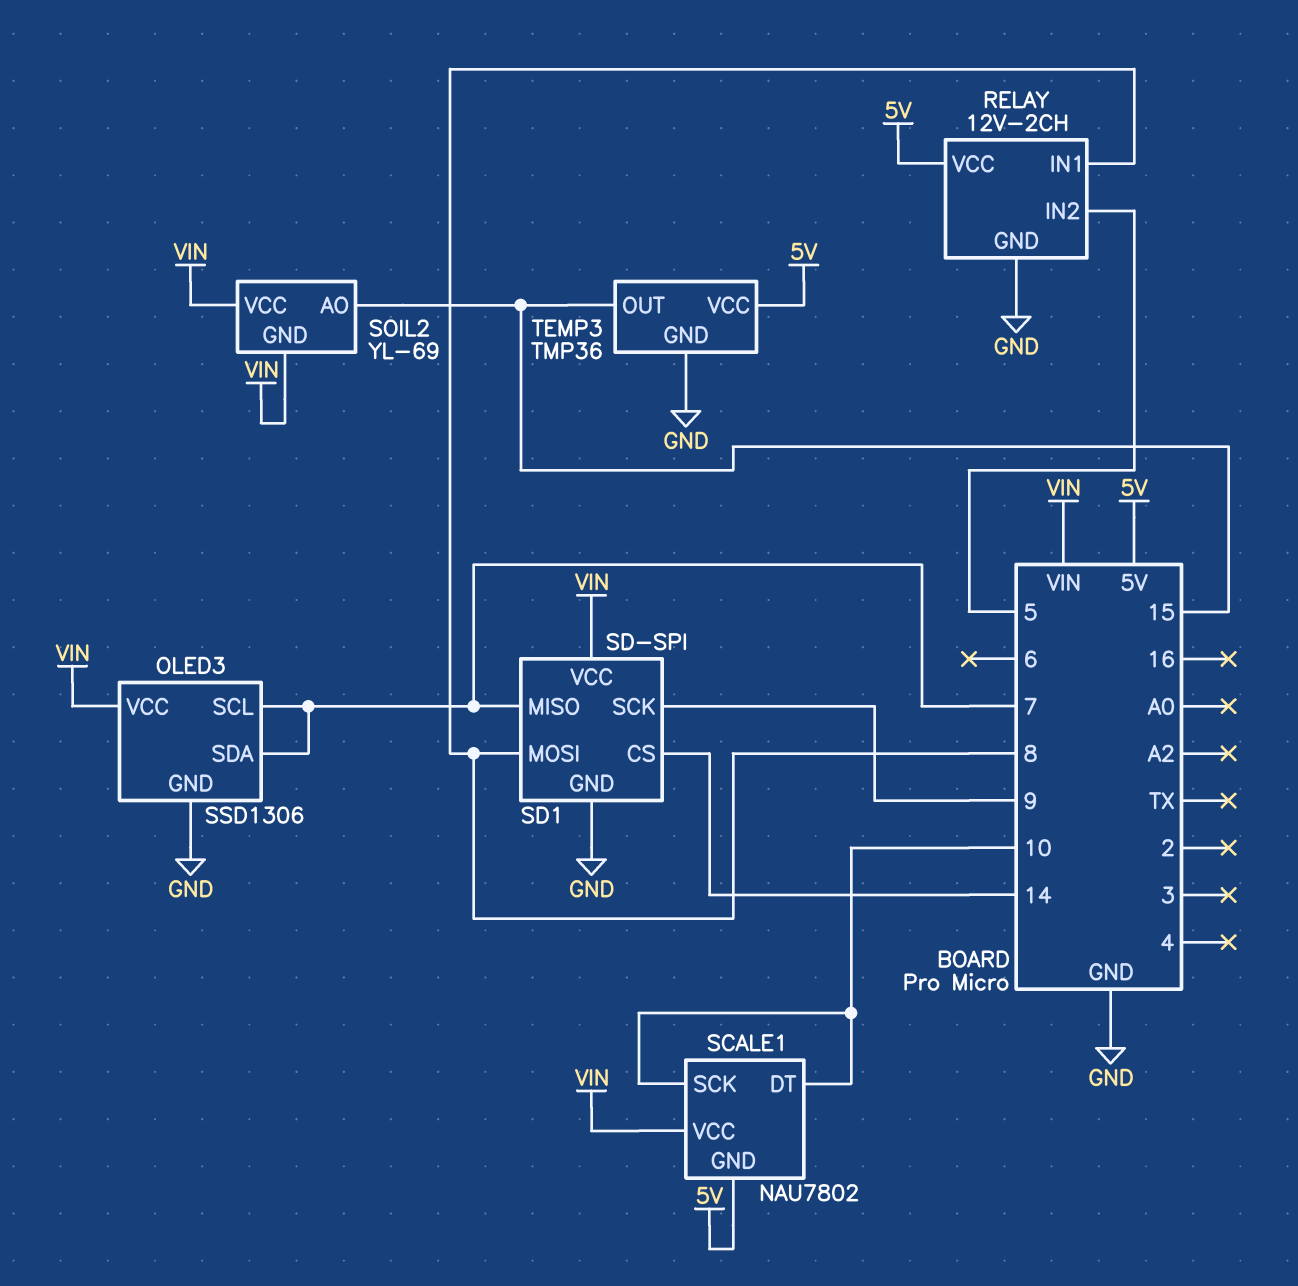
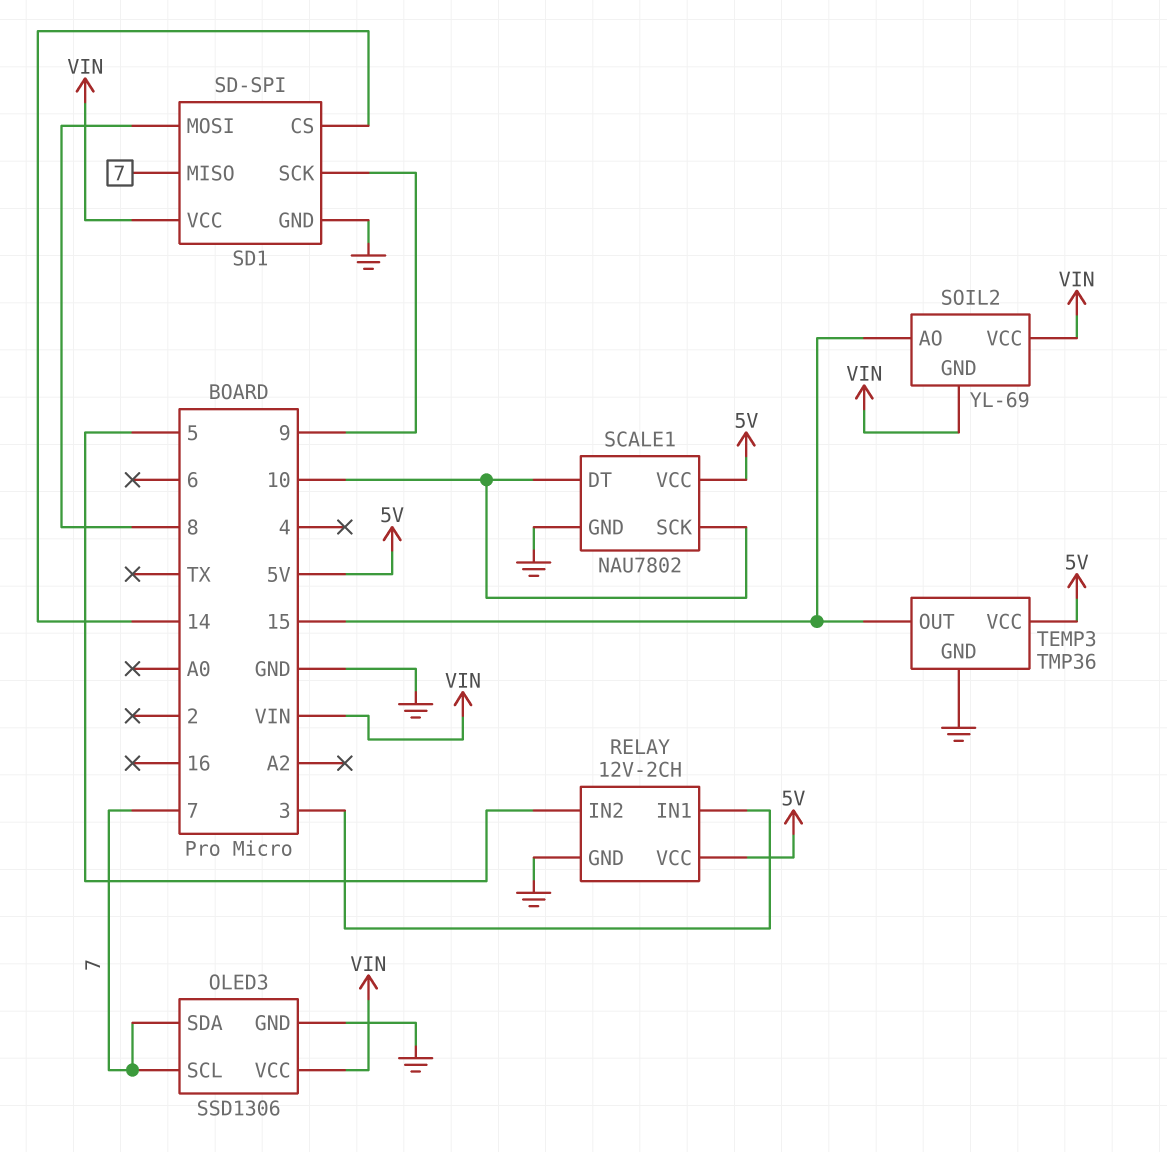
RELAY pin IN1: 8 -> 3
SCALE1 pin GND: 5V -> GND
SCALE1 pin VCC: VIN -> 5V

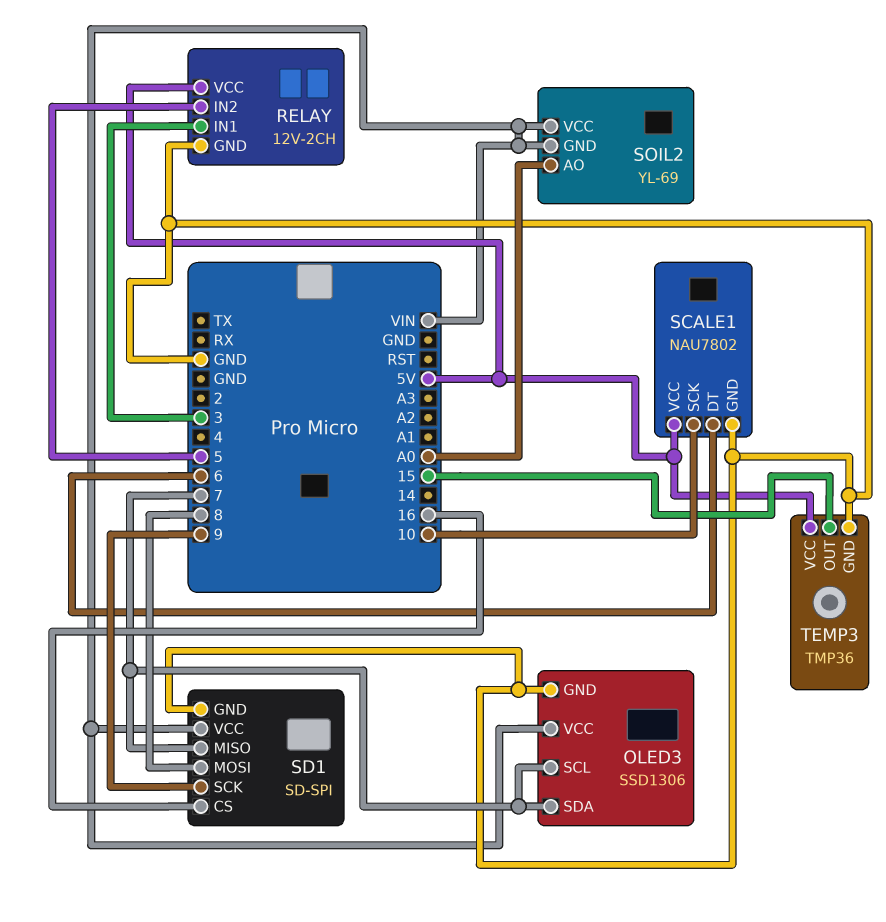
SCALE1 pin DT: 10 -> 6
SD1 pin CS: 14 -> 16
SOIL2 pin AO: 15 -> A0

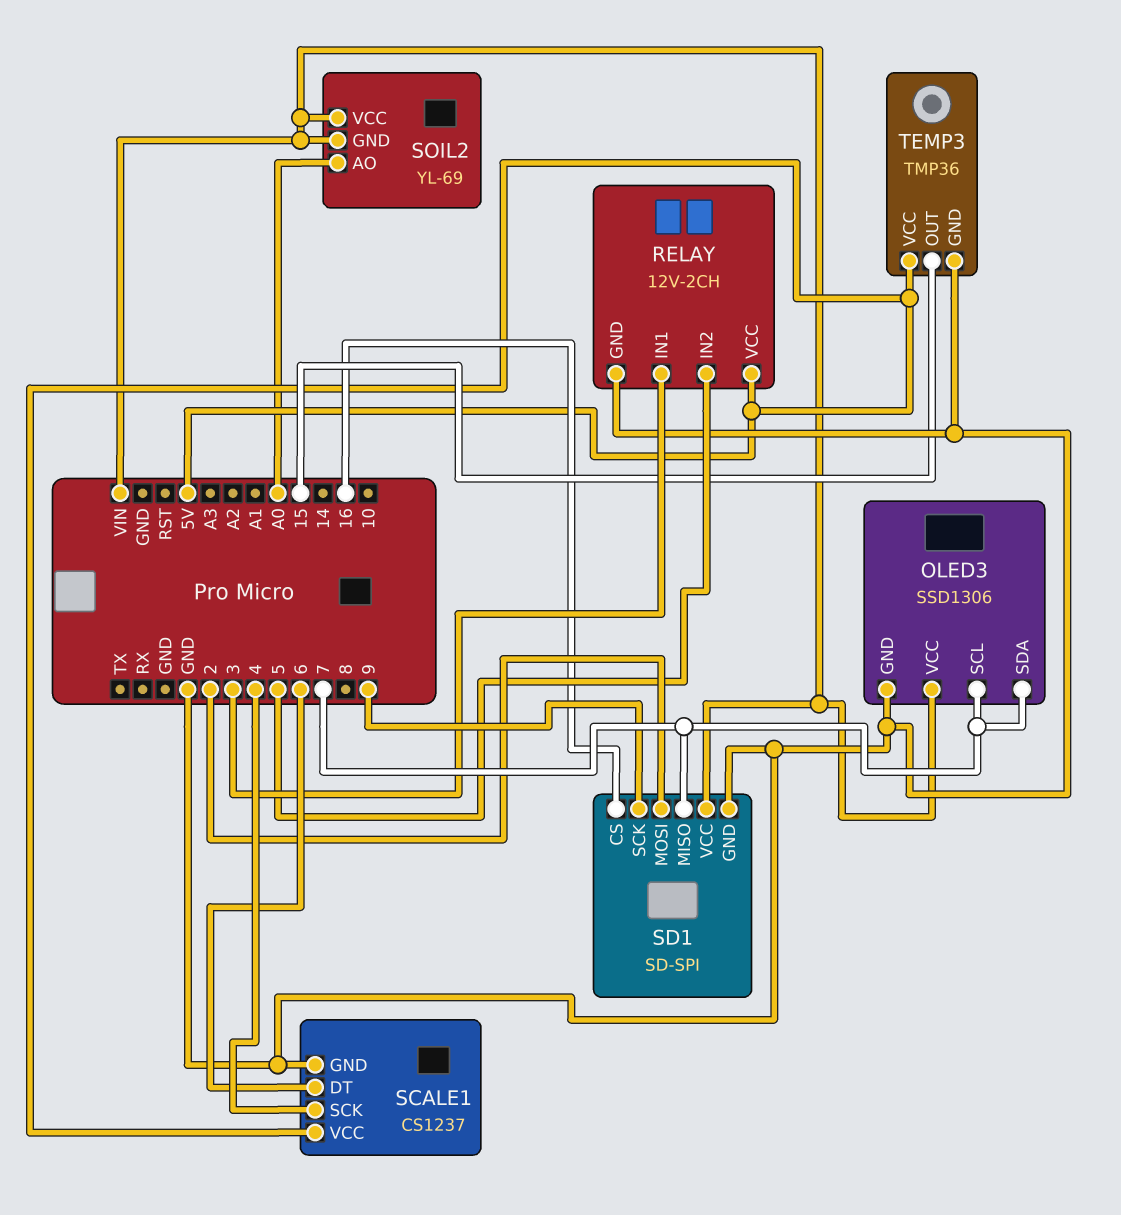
SCALE1: NAU7802 -> CS1237
SCALE1 pin SCK: 10 -> 4
SD1 pin MOSI: 8 -> 2

